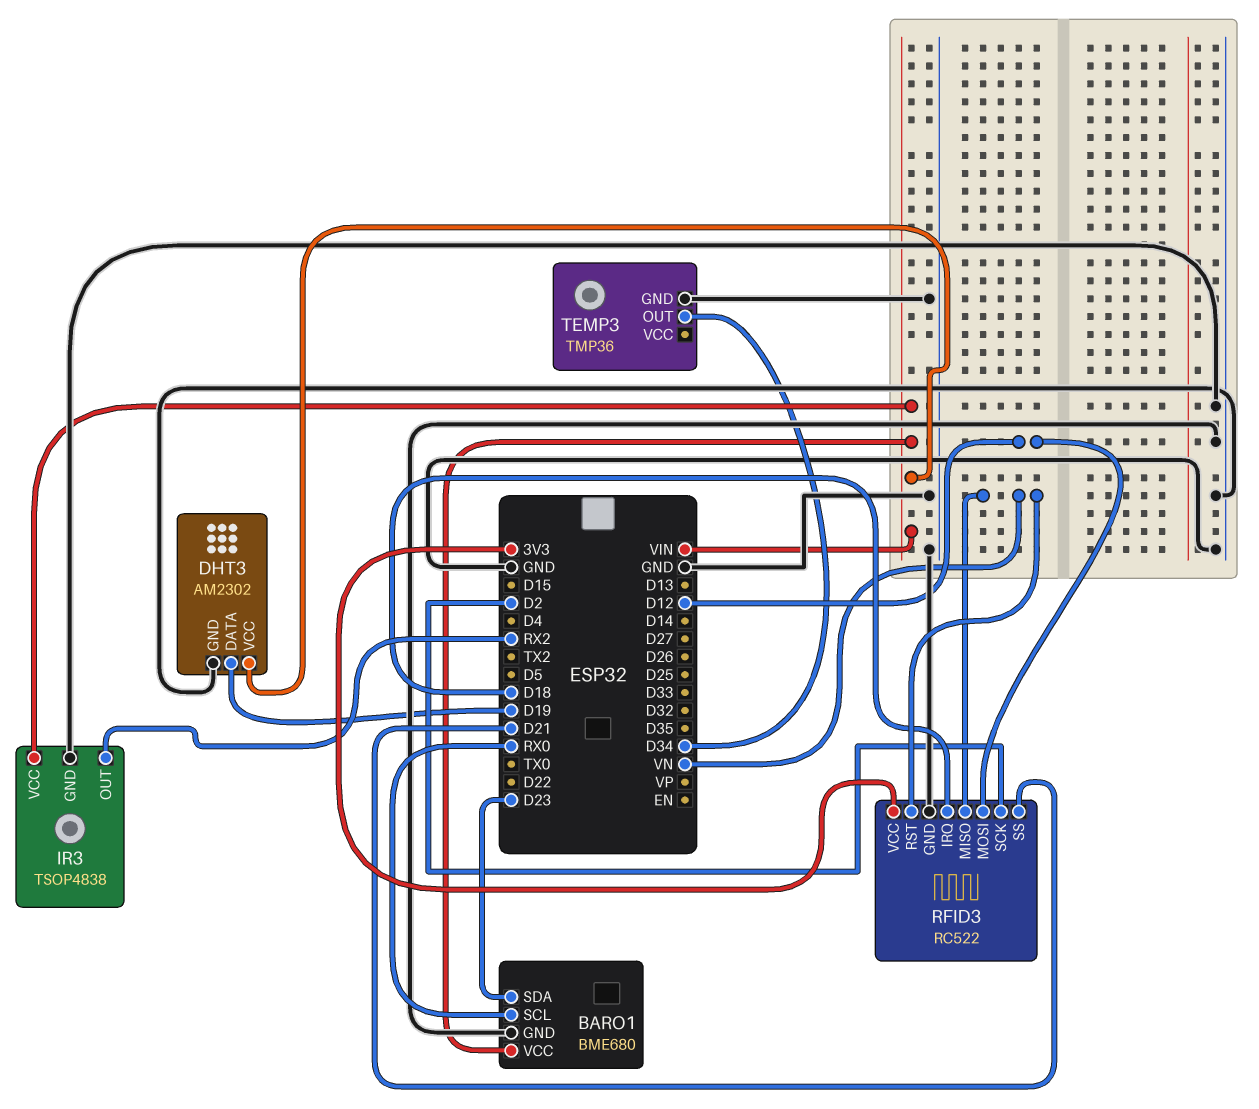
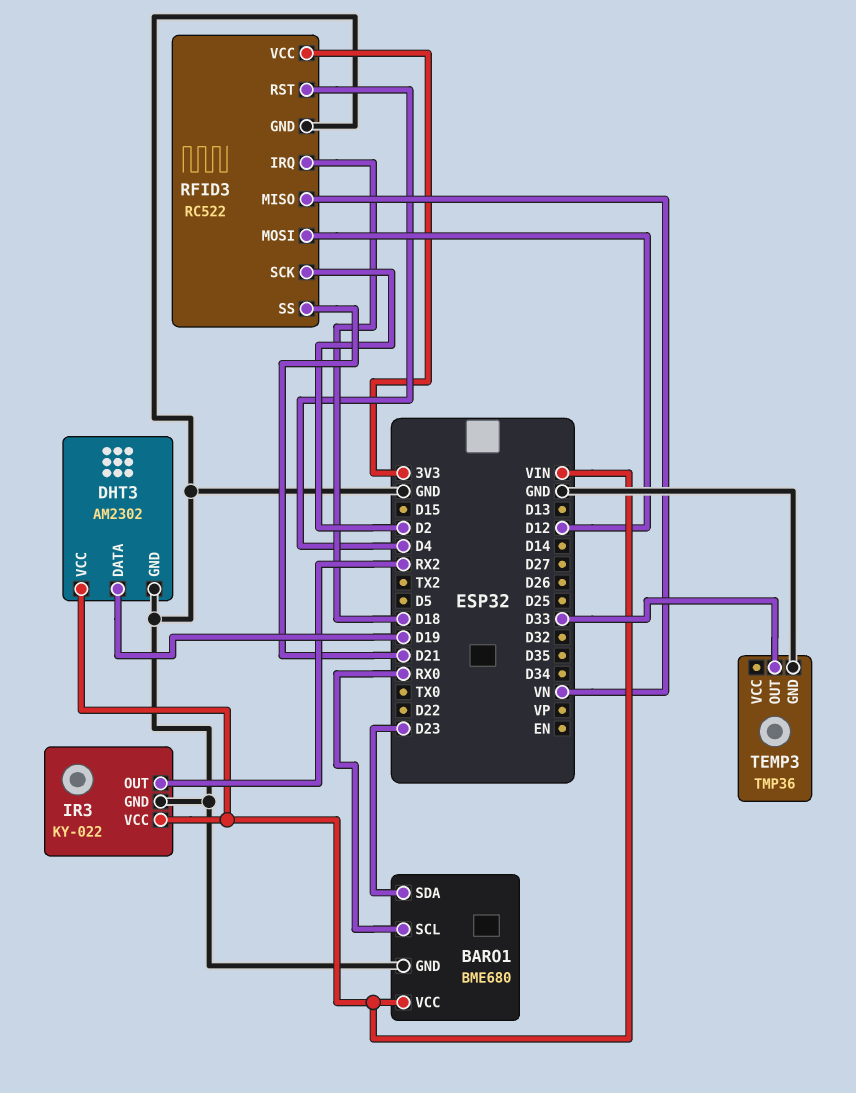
IR3: TSOP4838 -> KY-022
RFID3 pin RST: VN -> D4
TEMP3 pin OUT: D34 -> D33

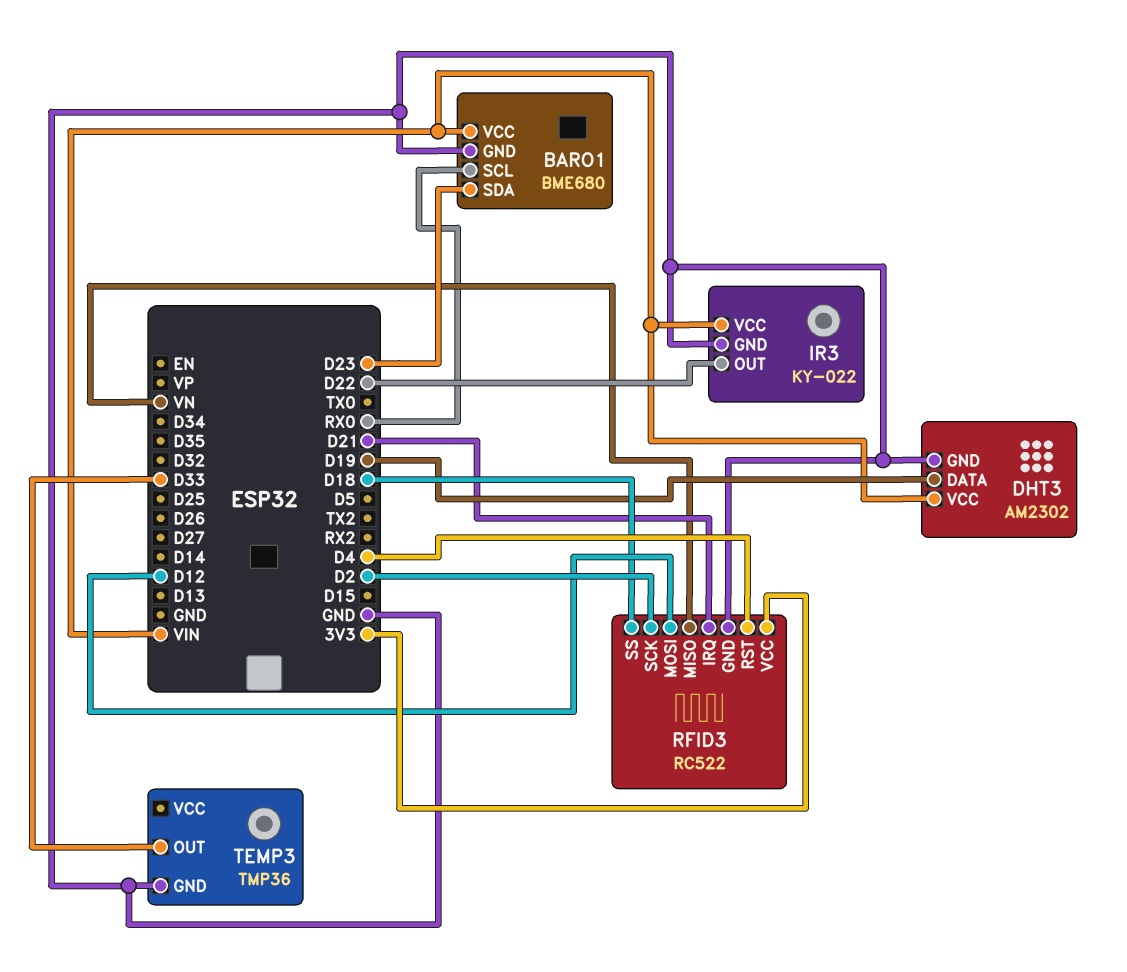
IR3 pin OUT: RX2 -> D22
RFID3 pin IRQ: D18 -> D21
RFID3 pin SS: D21 -> D18

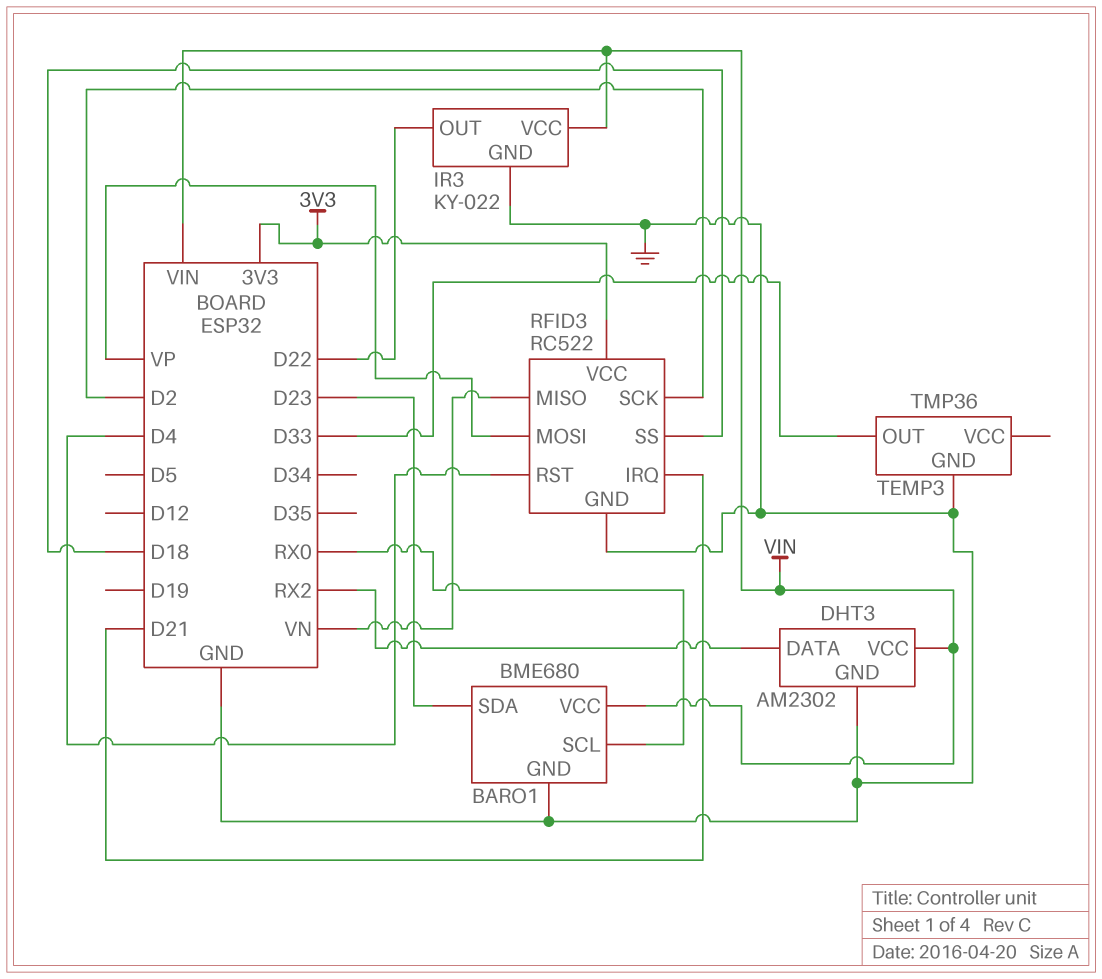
DHT3 pin DATA: D19 -> RX2
RFID3 pin MOSI: D12 -> VP

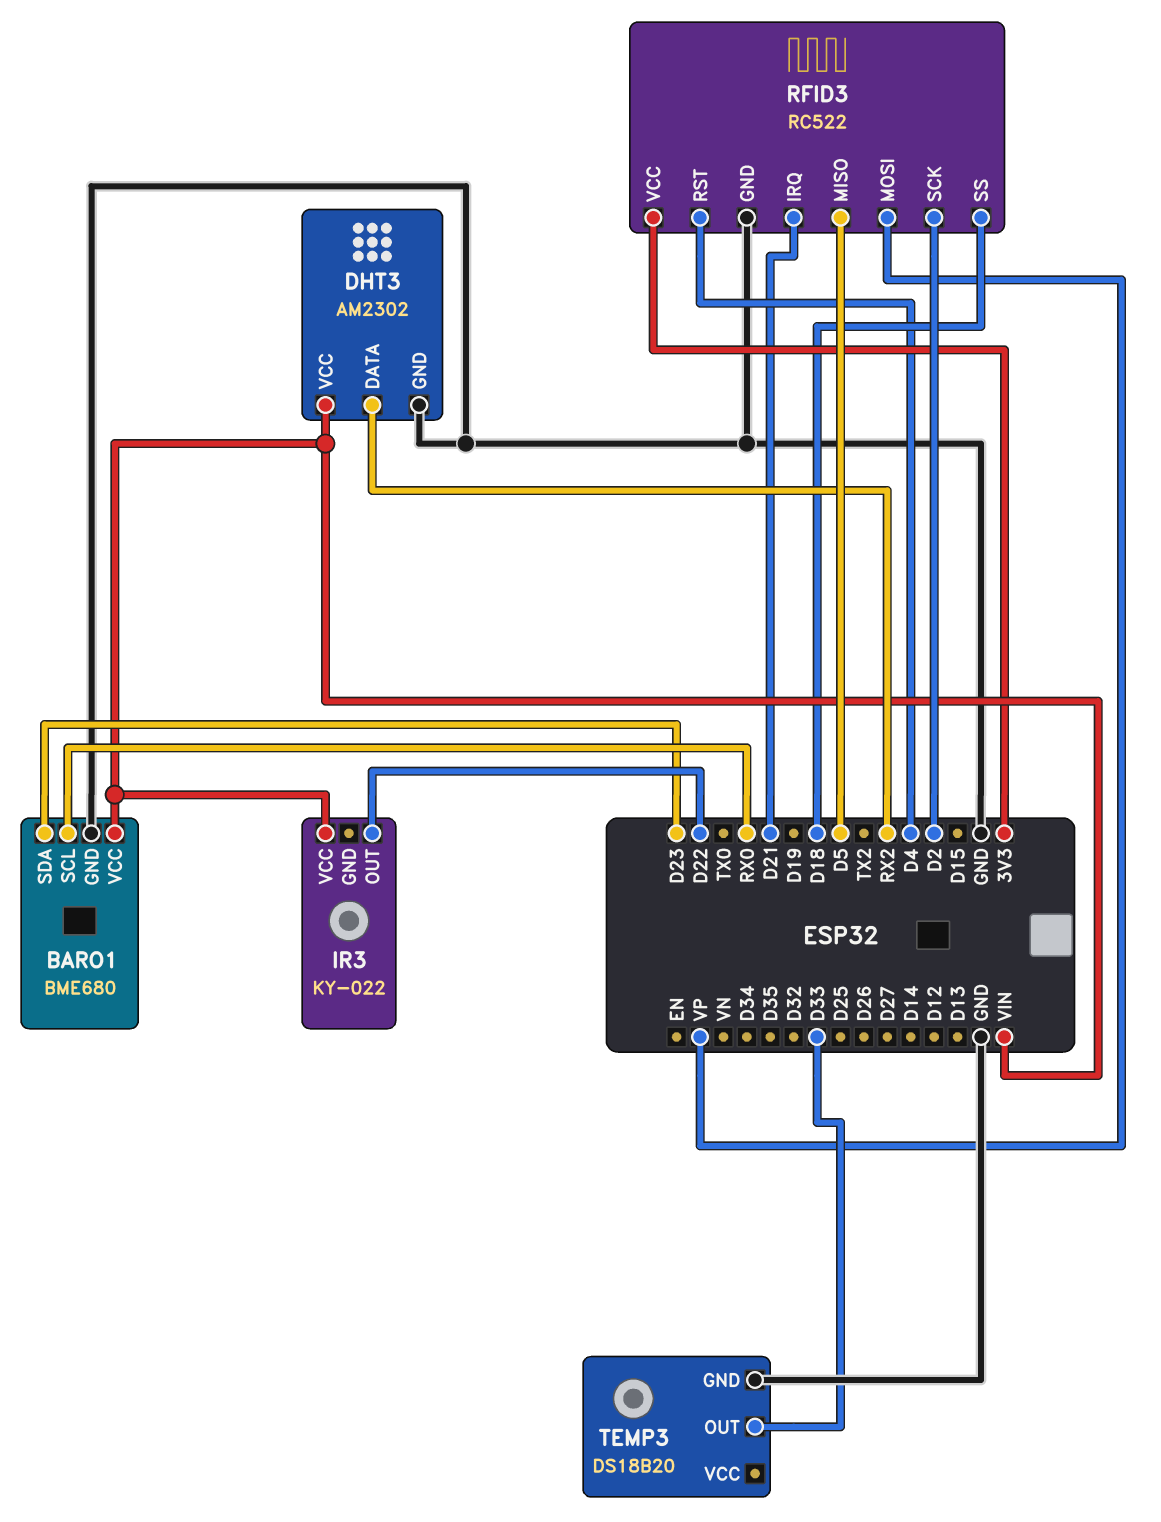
IR3 pin GND: GND -> none
RFID3 pin MISO: VN -> D5
TEMP3: TMP36 -> DS18B20

